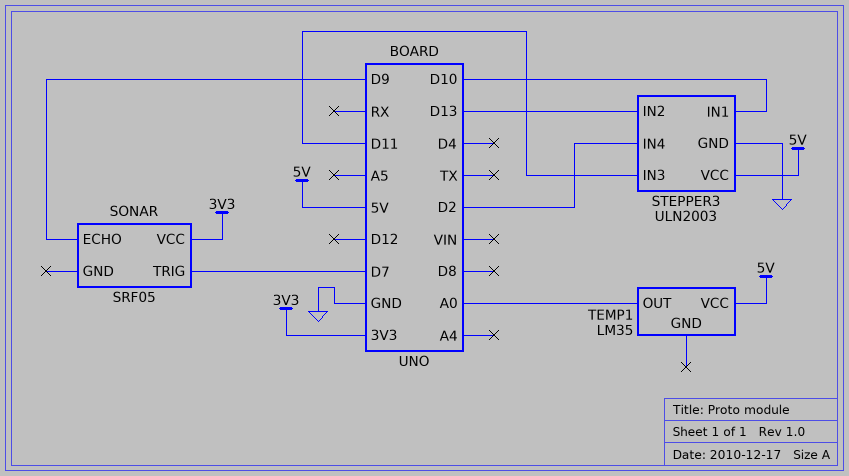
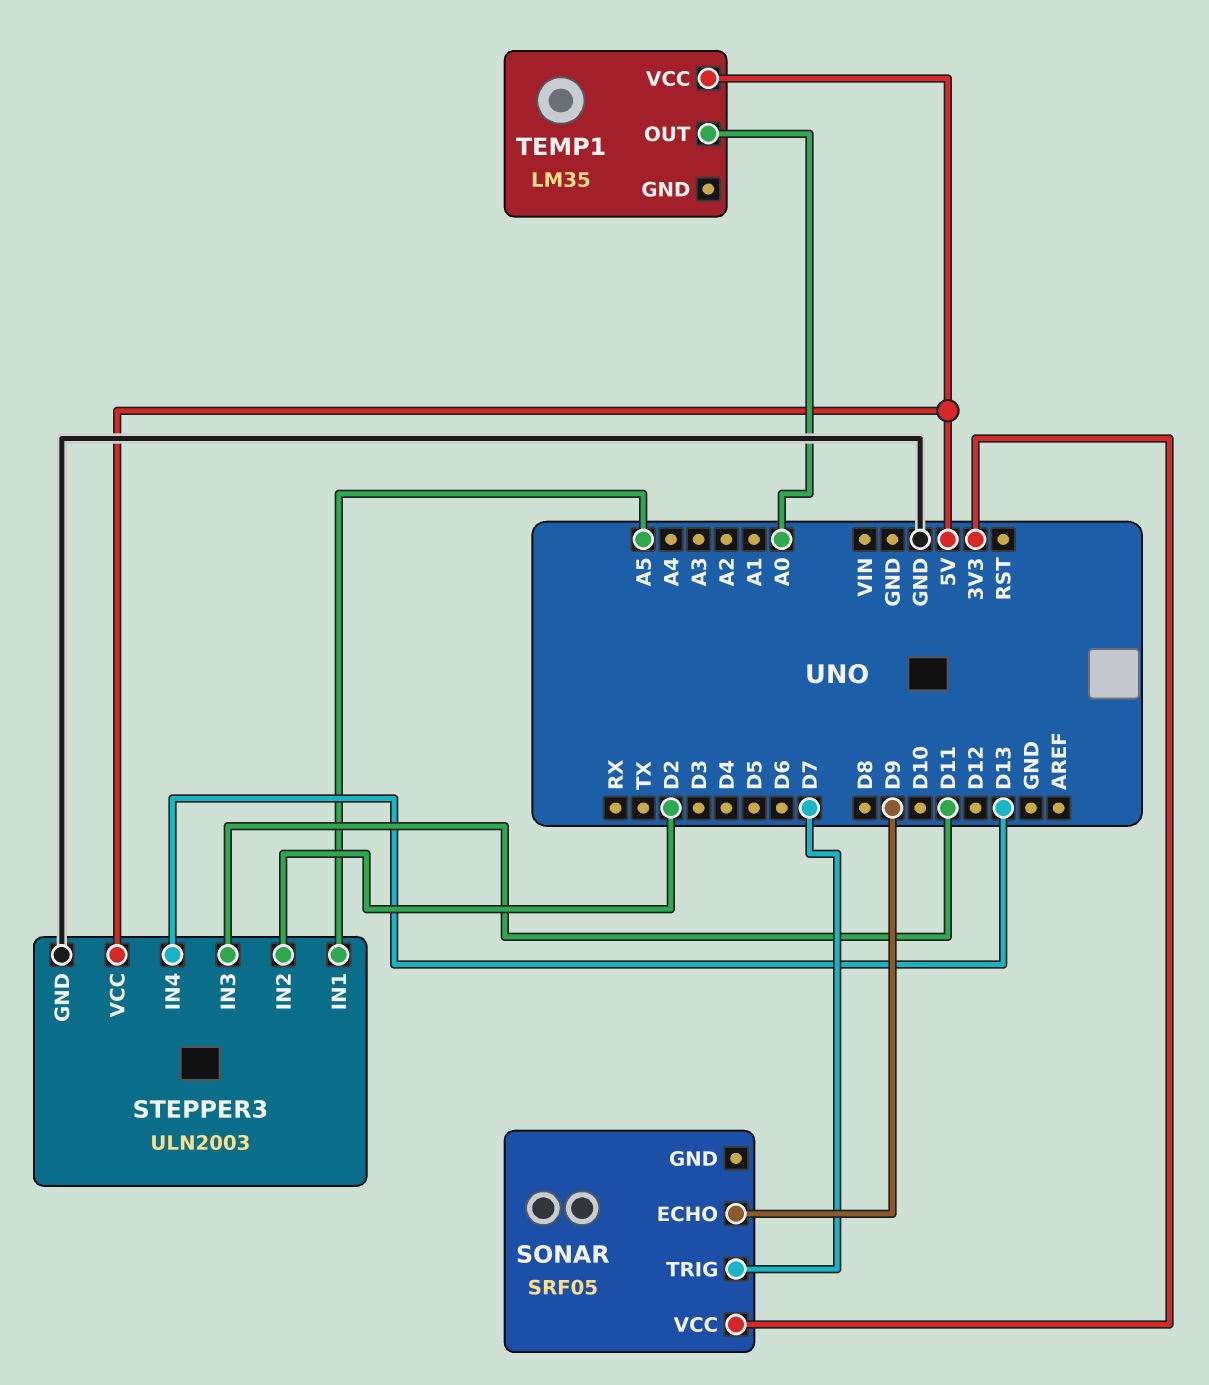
STEPPER3 pin IN1: D10 -> A5
STEPPER3 pin IN2: D13 -> D2
STEPPER3 pin IN4: D2 -> D13

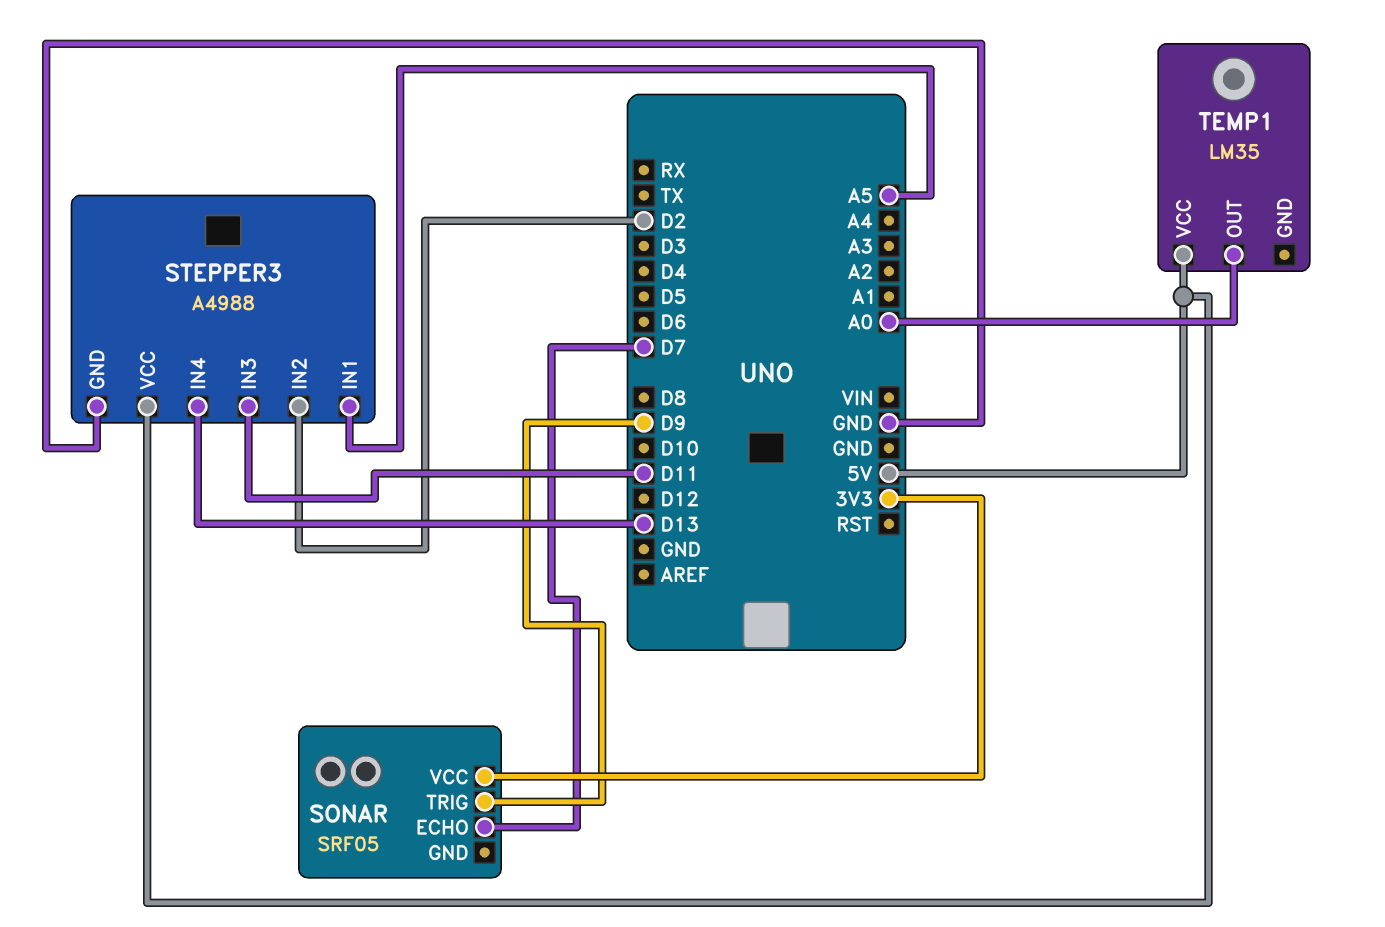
SONAR pin ECHO: D9 -> D7
SONAR pin TRIG: D7 -> D9
STEPPER3: ULN2003 -> A4988

